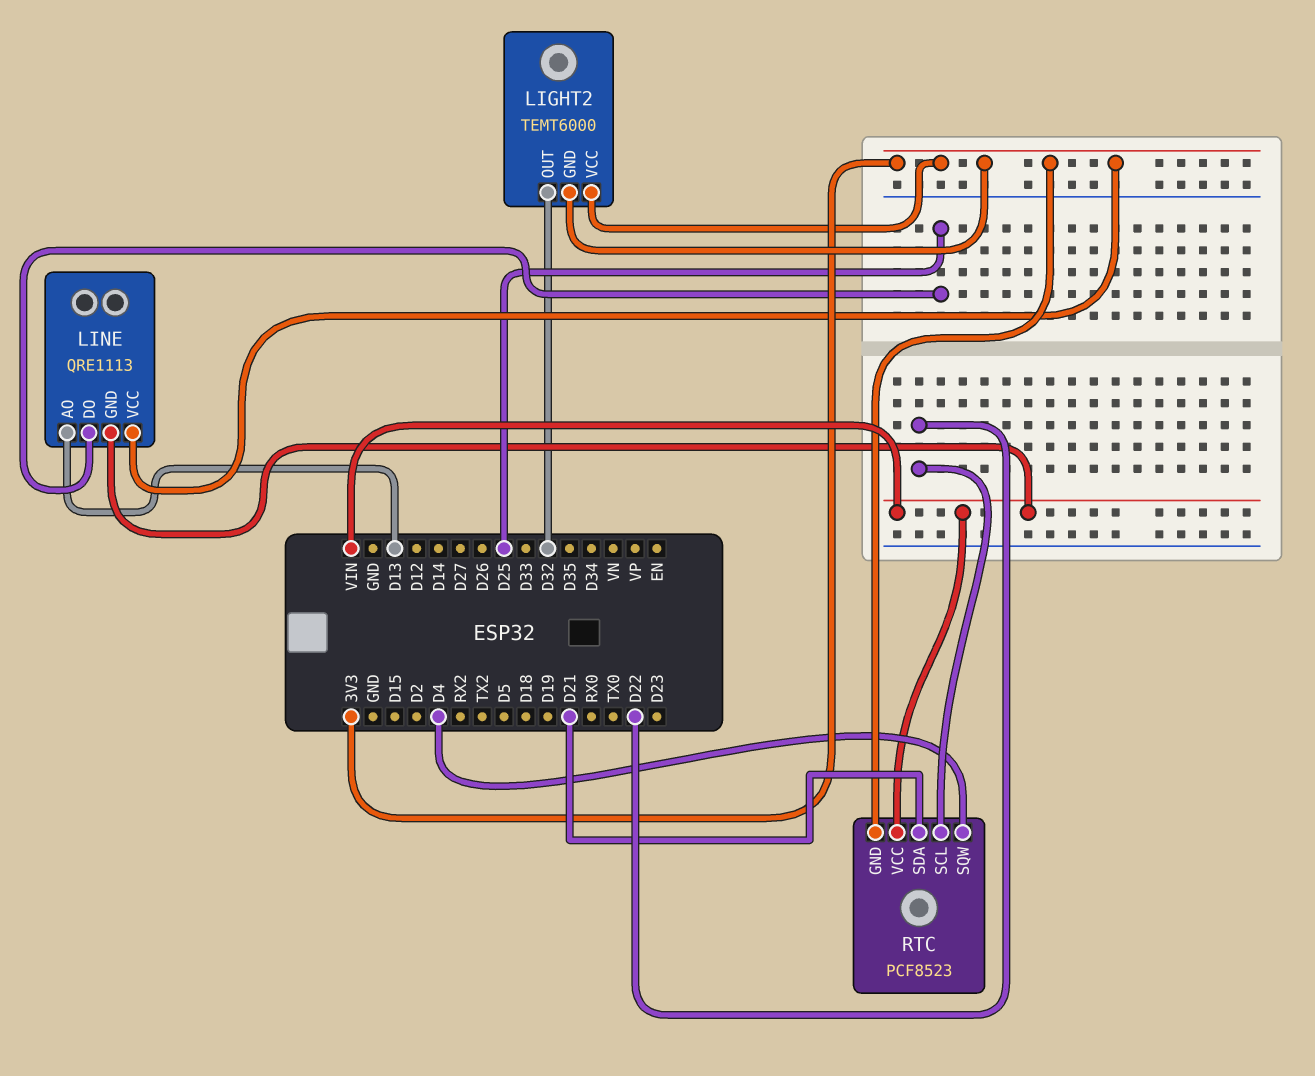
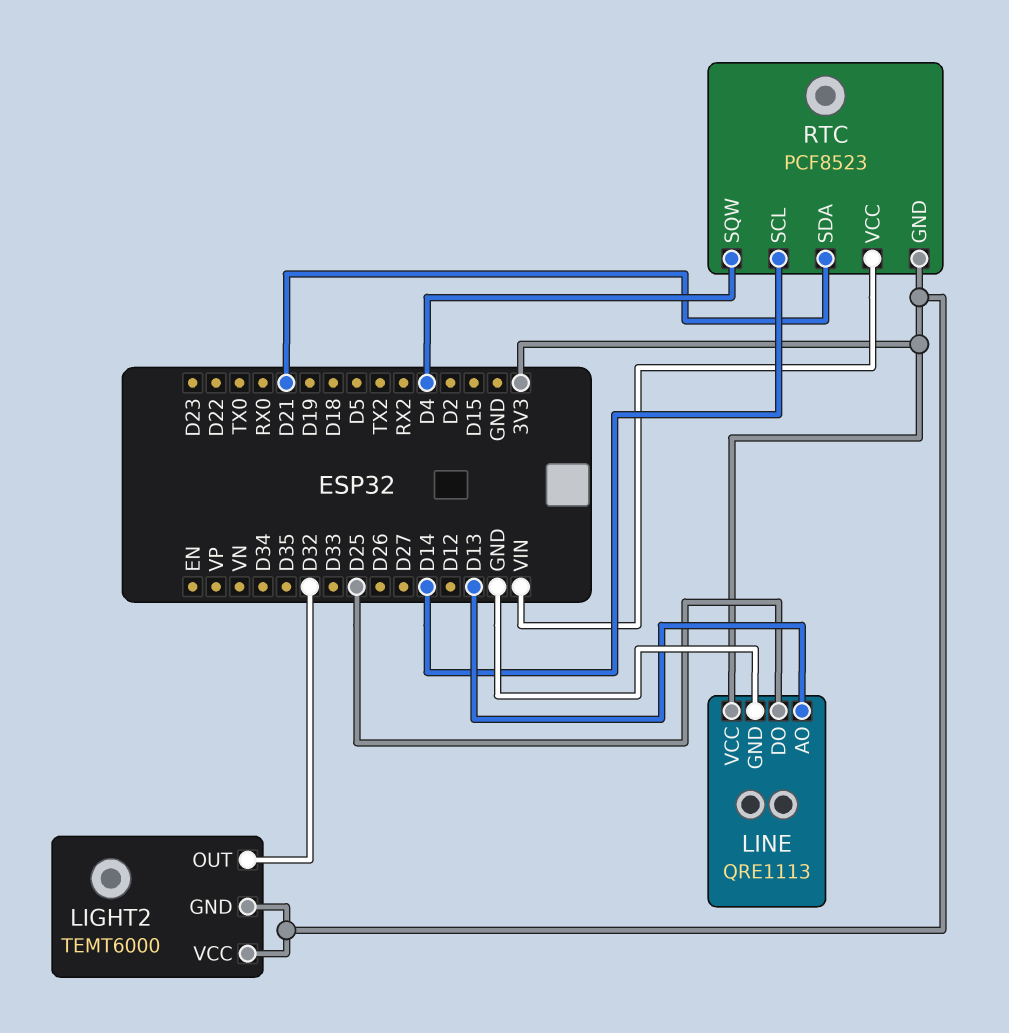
LINE pin GND: VIN -> GND
RTC pin SCL: D22 -> D14

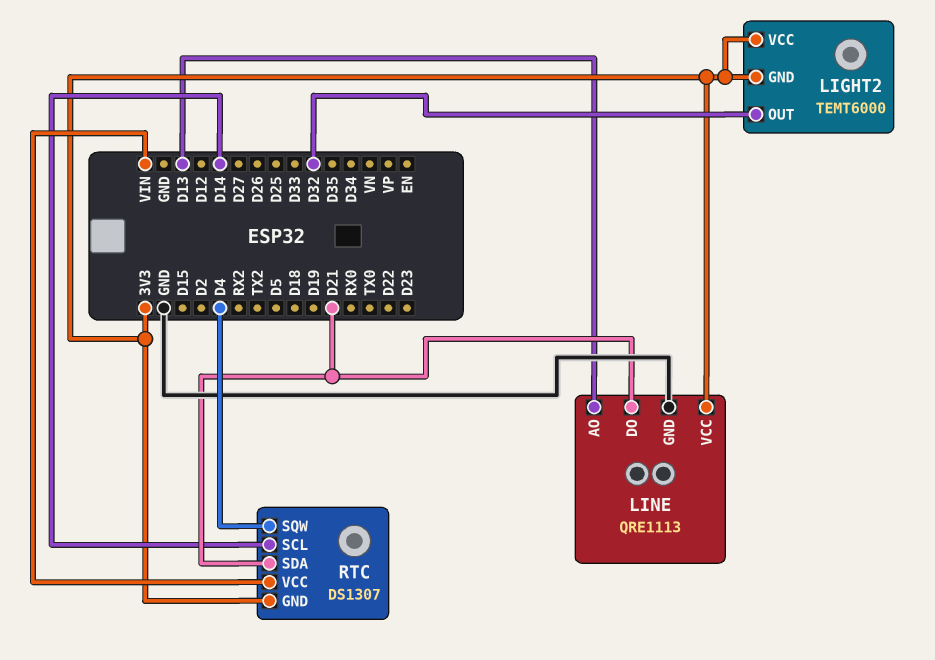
LINE pin DO: D25 -> D21
RTC: PCF8523 -> DS1307

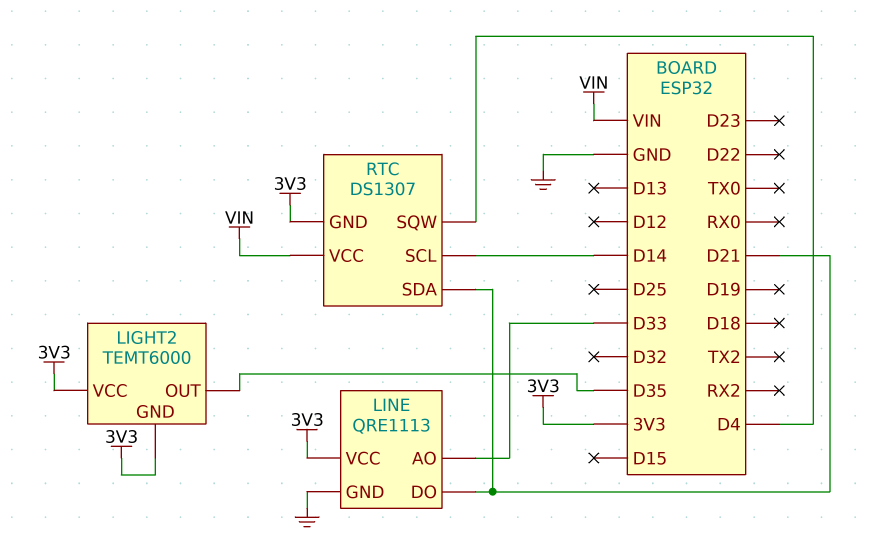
LIGHT2 pin OUT: D32 -> D35
LINE pin AO: D13 -> D33

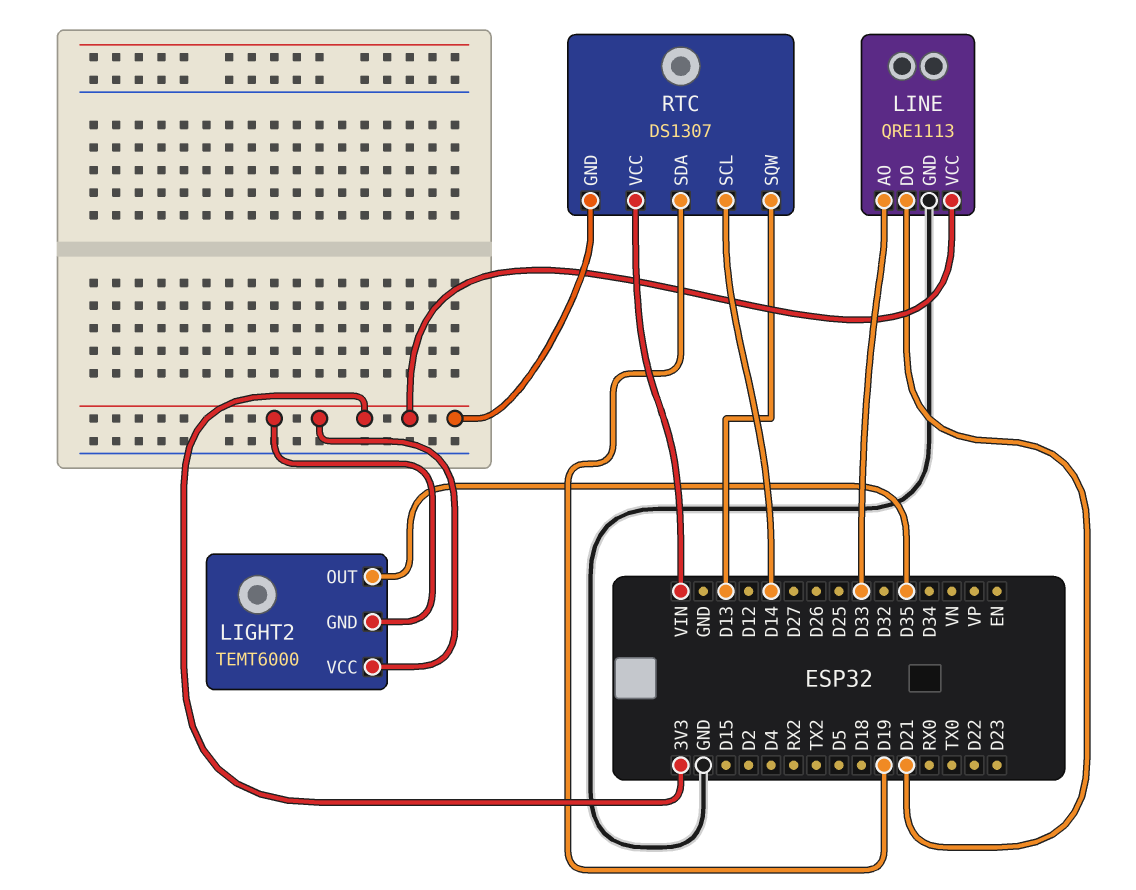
RTC pin SDA: D21 -> D19
RTC pin SQW: D4 -> D13

